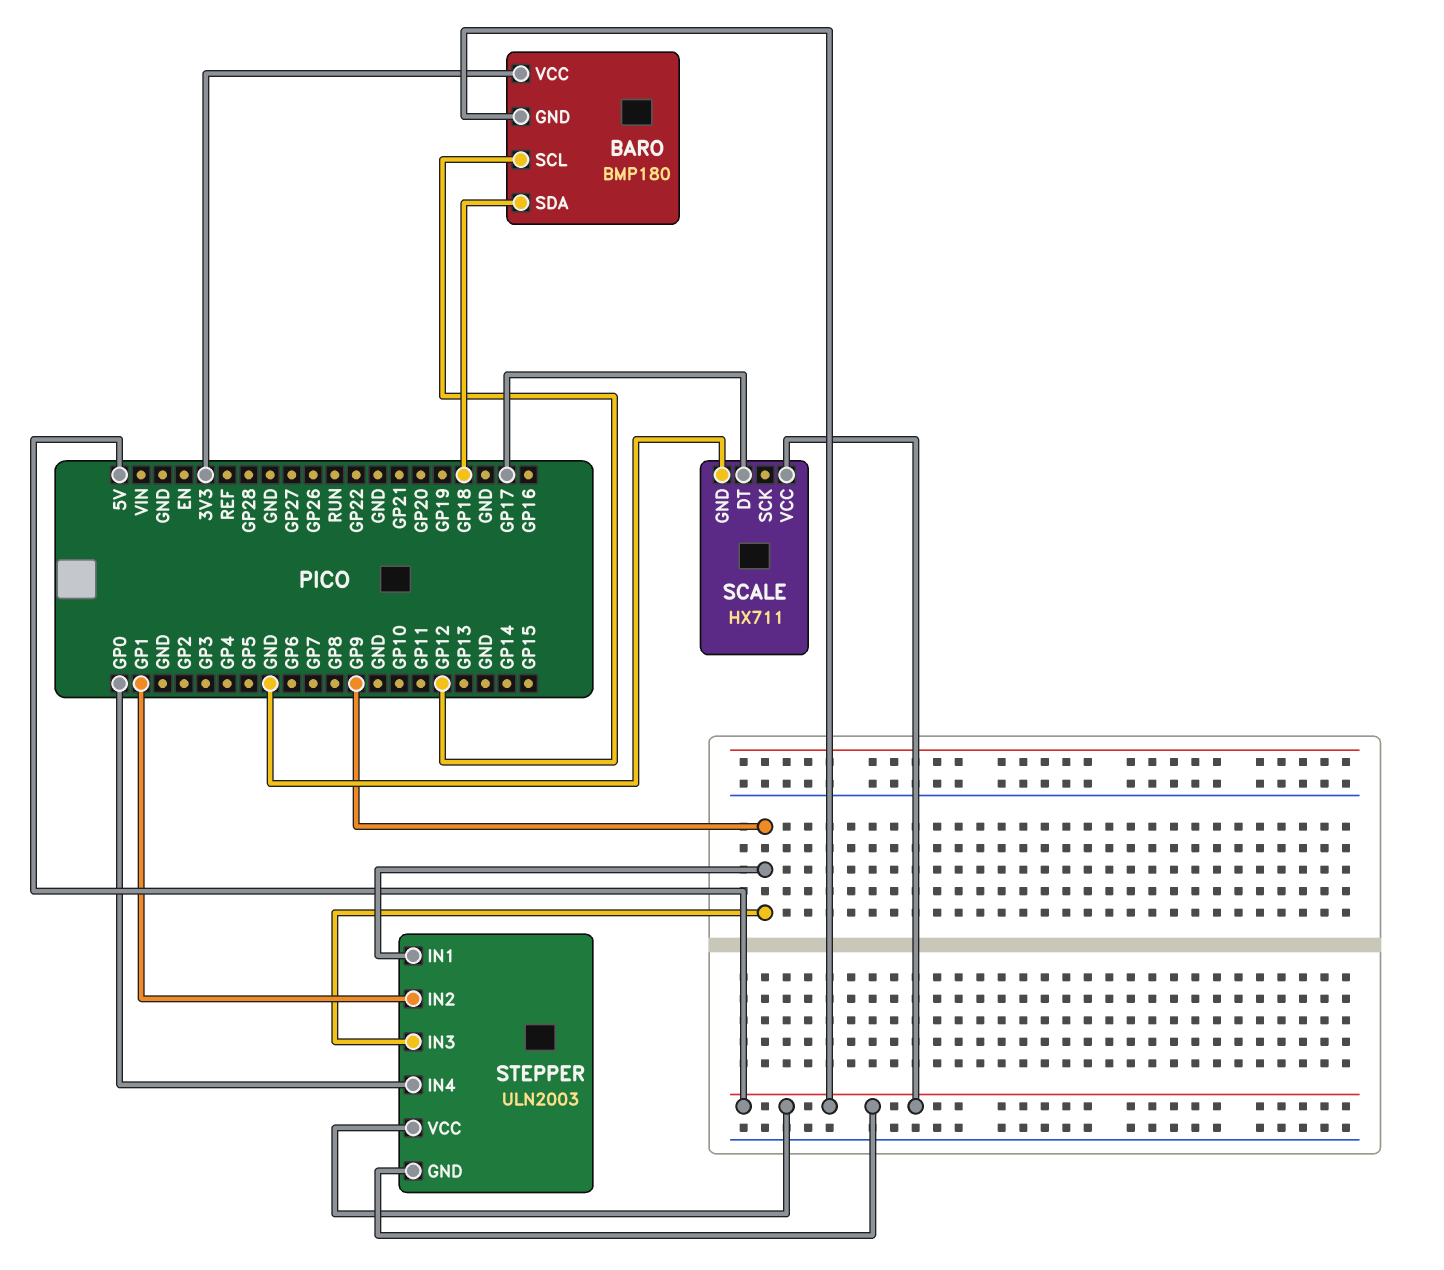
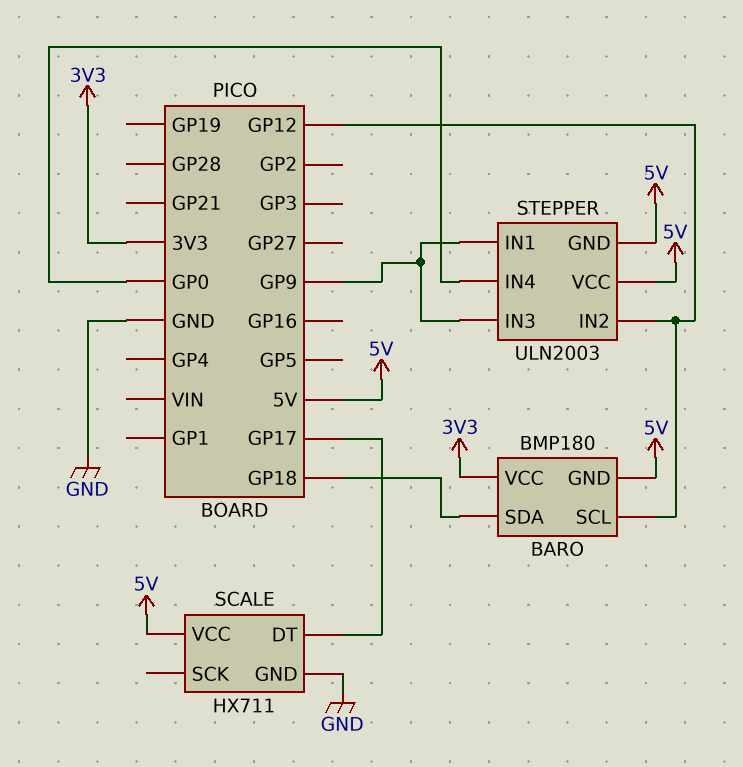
STEPPER pin IN2: GP1 -> GP12

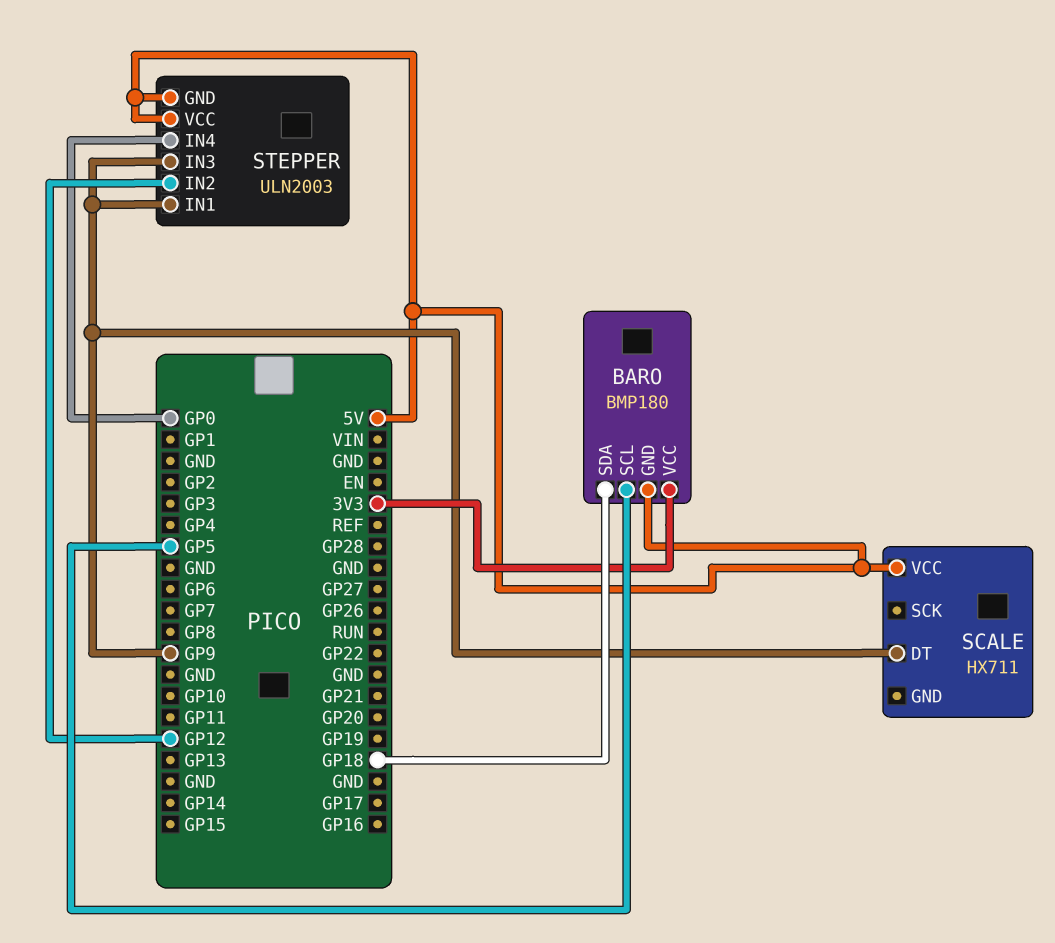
BARO pin SCL: GP12 -> GP5
SCALE pin DT: GP17 -> GP9
SCALE pin GND: GND -> none

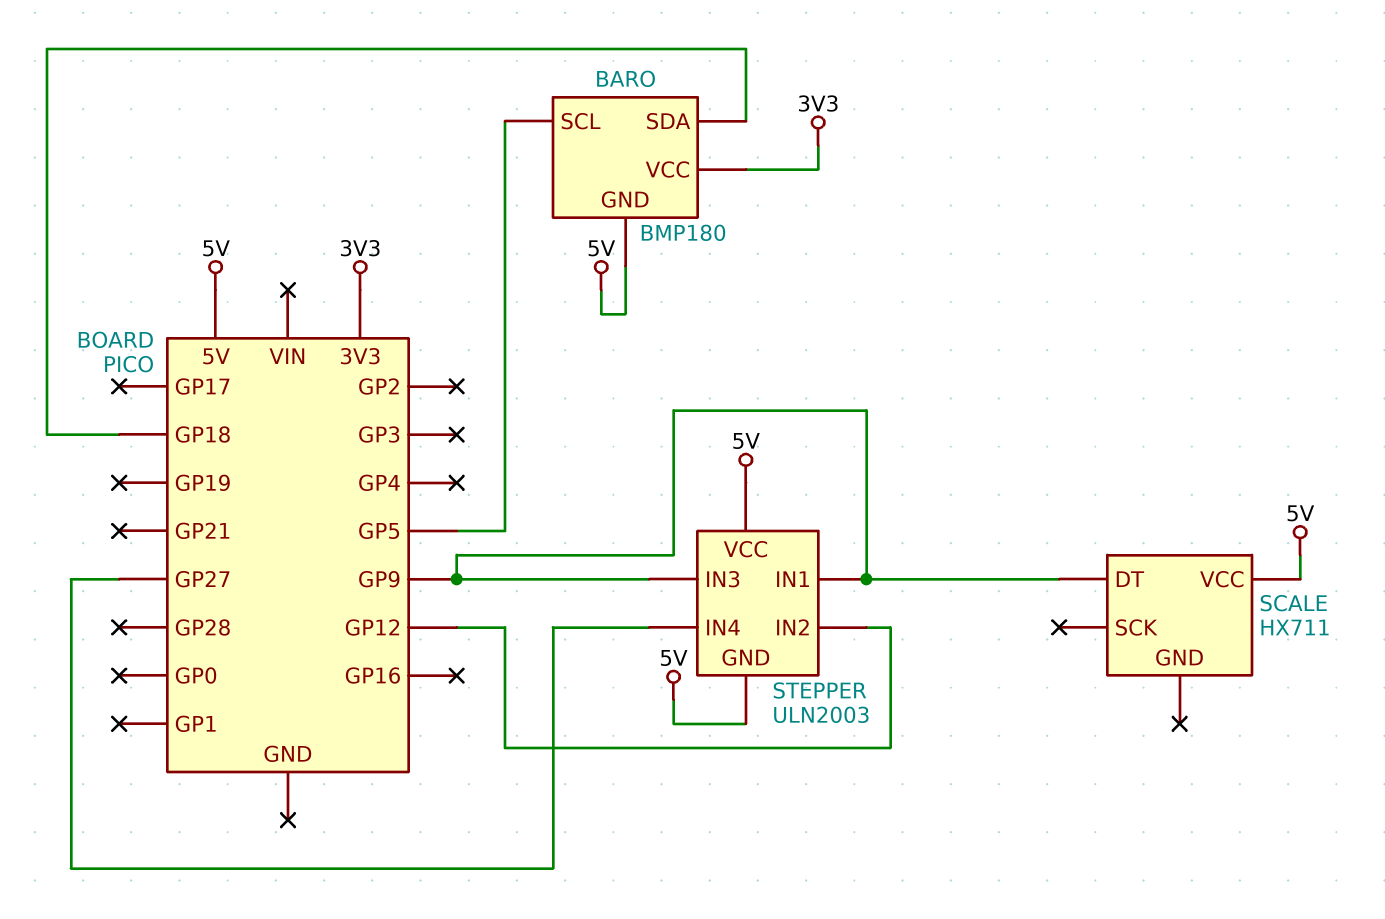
STEPPER pin IN4: GP0 -> GP27

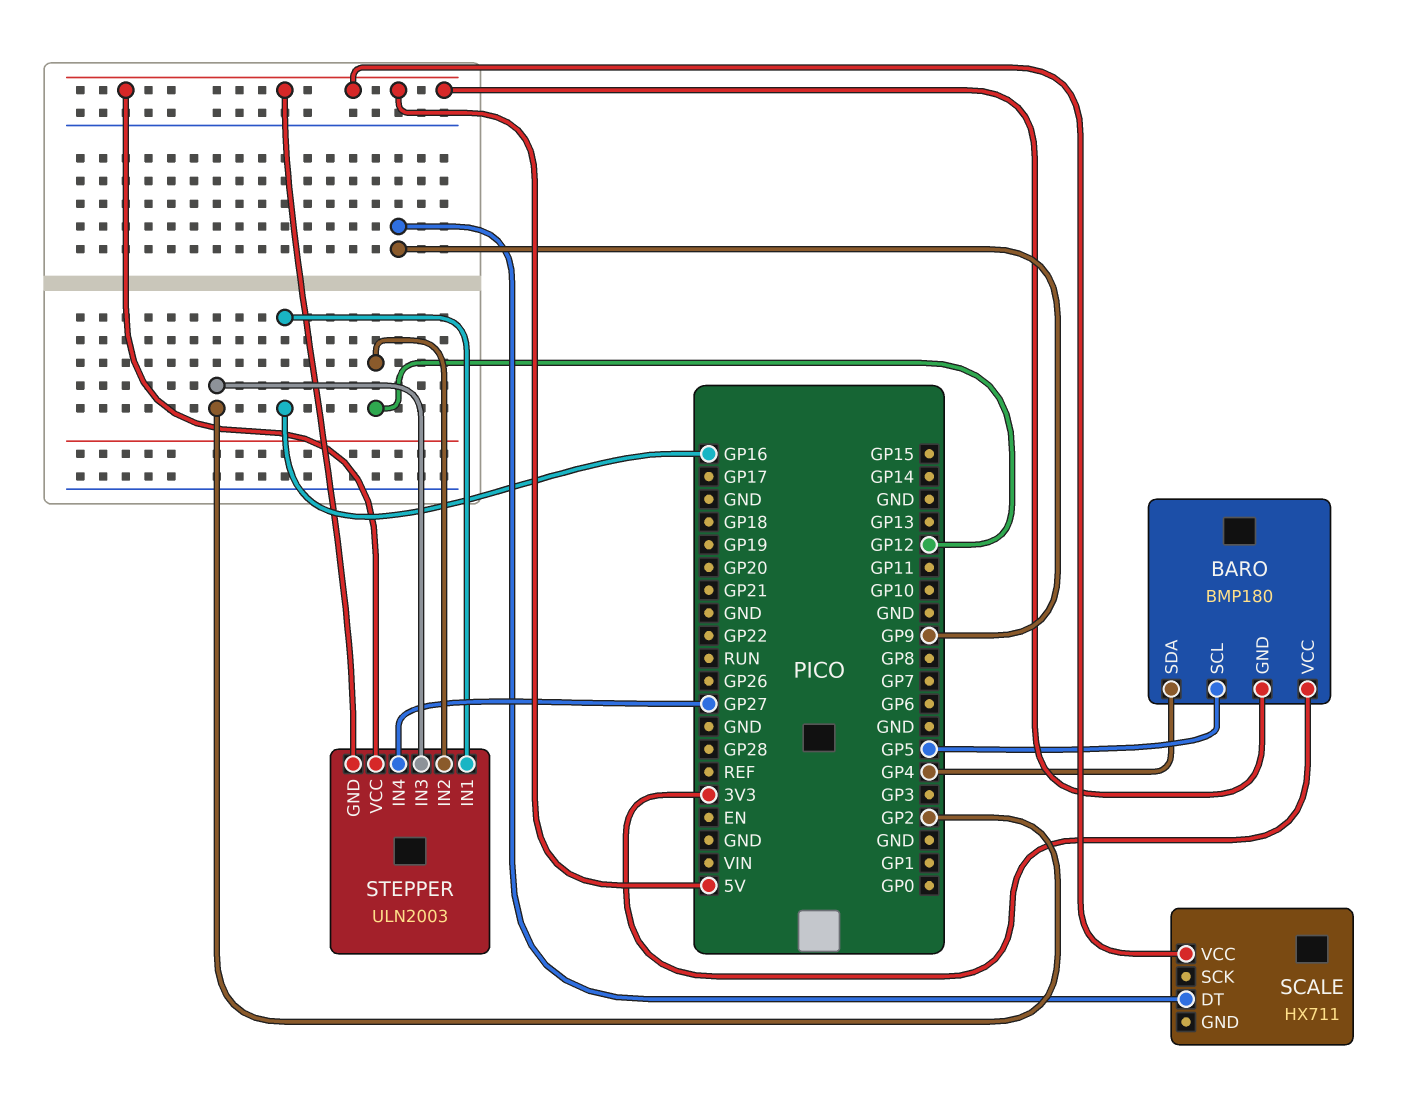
BARO pin SDA: GP18 -> GP4
STEPPER pin IN1: GP9 -> GP16
STEPPER pin IN3: GP9 -> GP2

